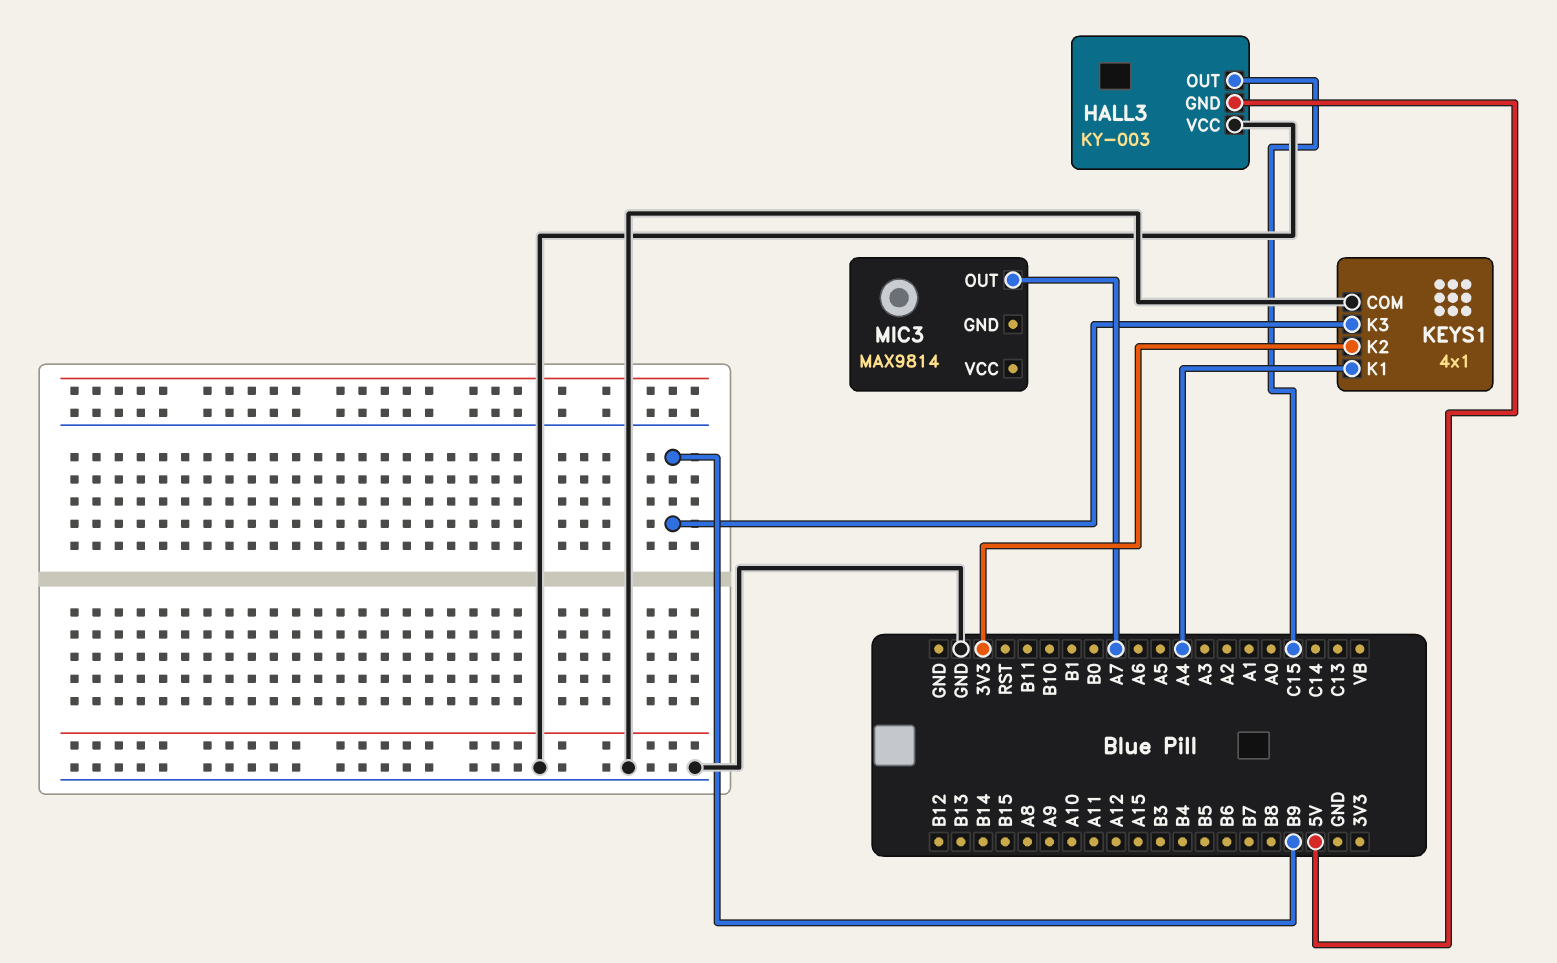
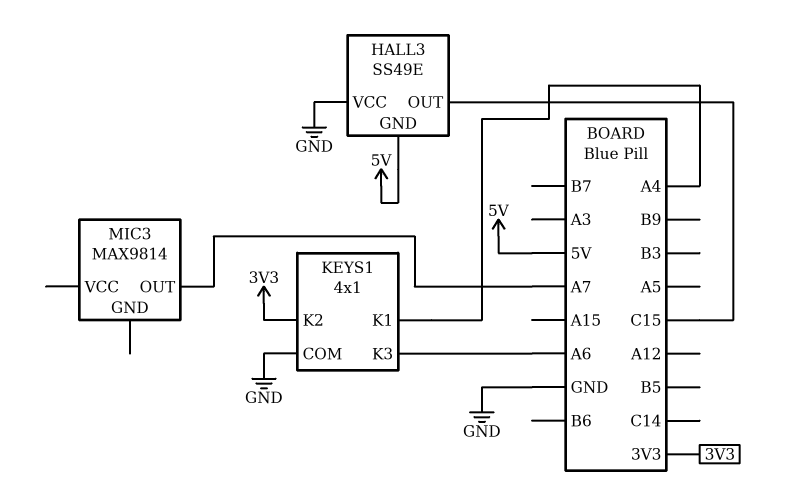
HALL3: KY-003 -> SS49E
KEYS1 pin K3: B9 -> A6

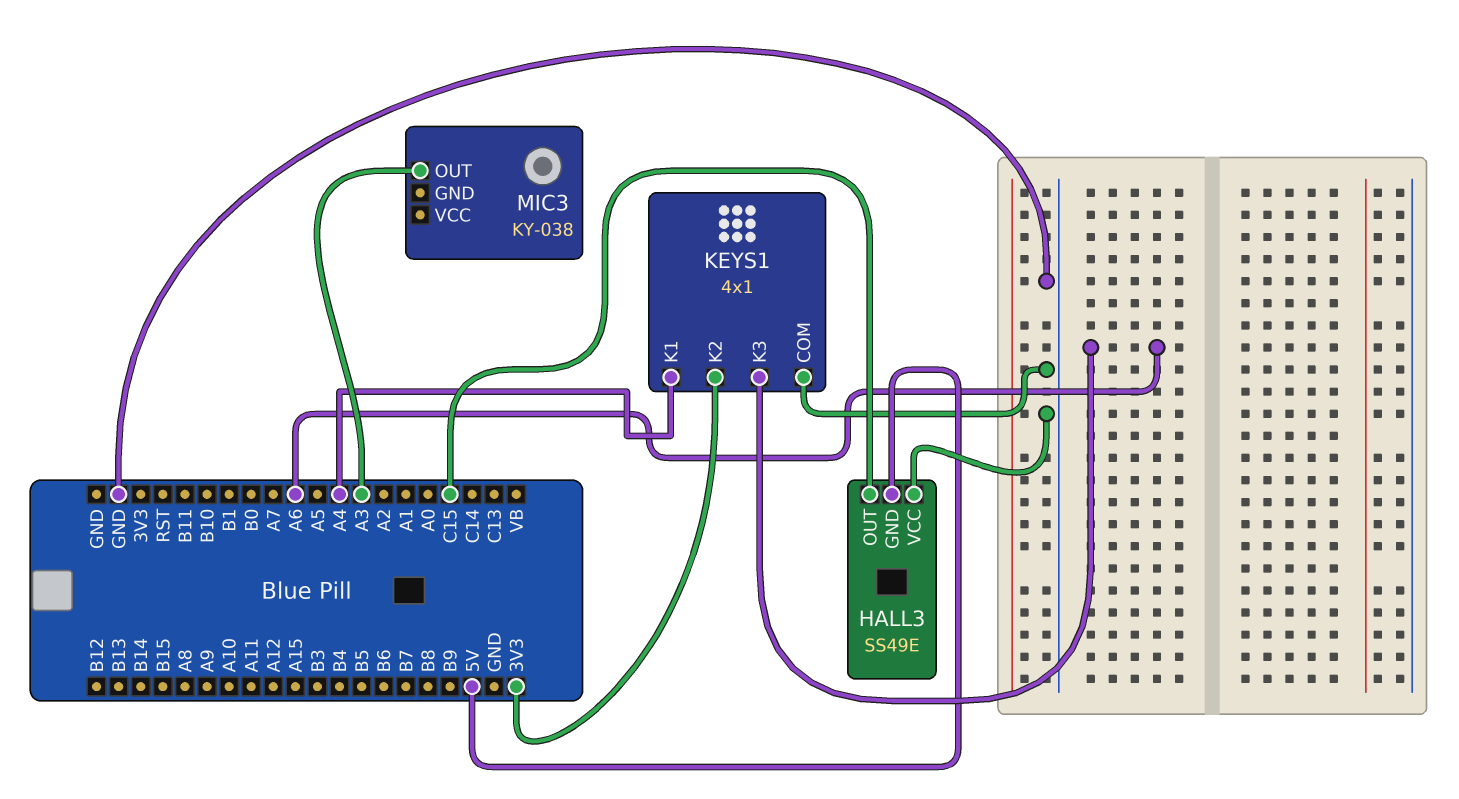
MIC3: MAX9814 -> KY-038
MIC3 pin OUT: A7 -> A3

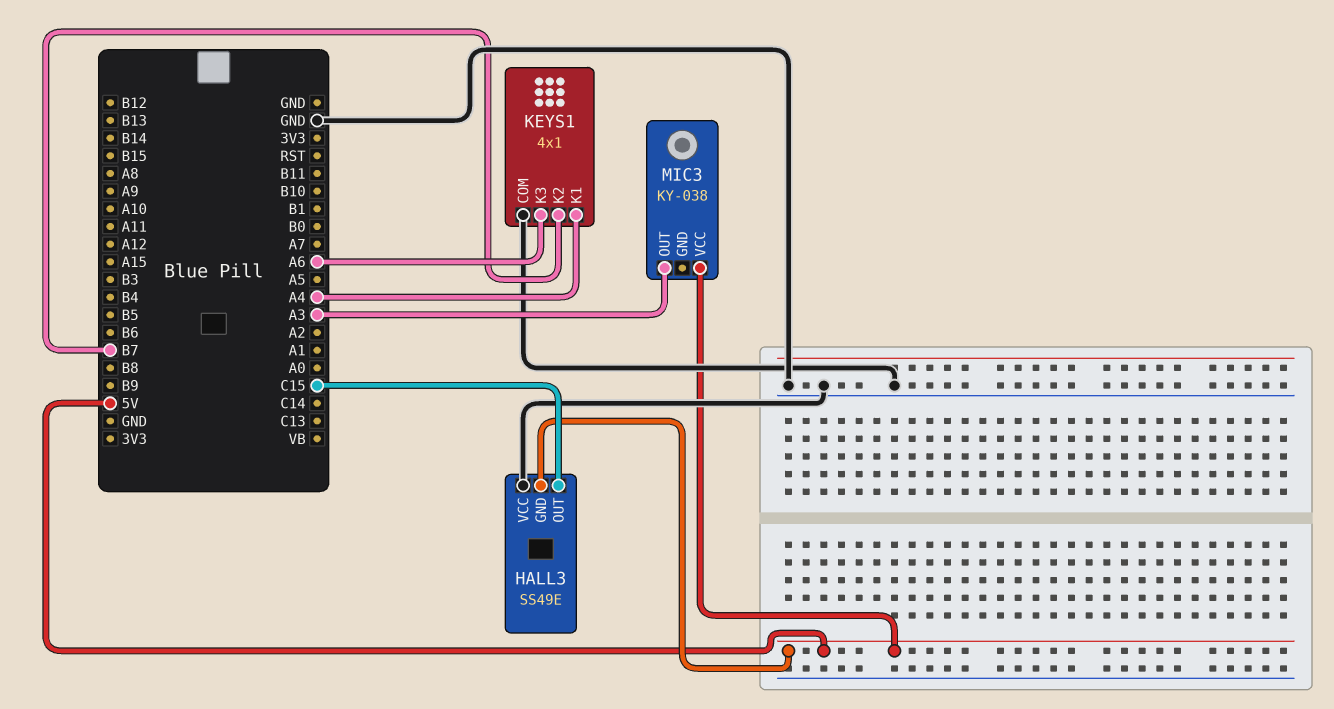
KEYS1 pin K2: 3V3 -> B7
MIC3 pin VCC: none -> 5V

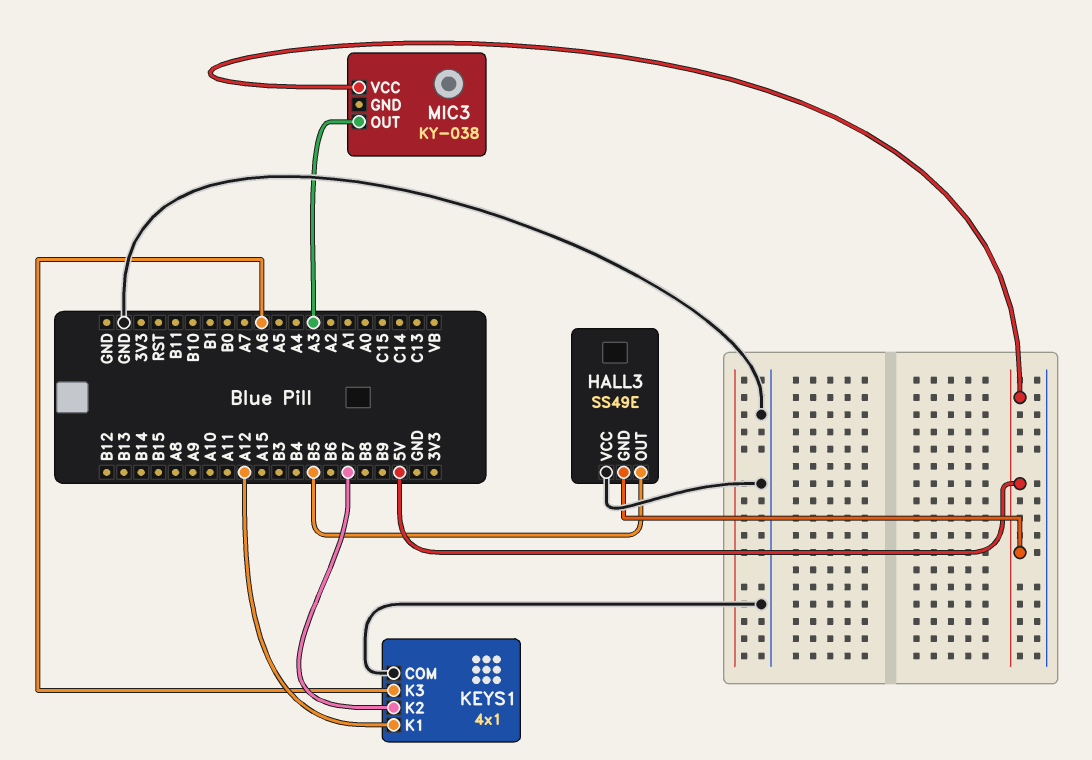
HALL3 pin OUT: C15 -> B5
KEYS1 pin K1: A4 -> A12

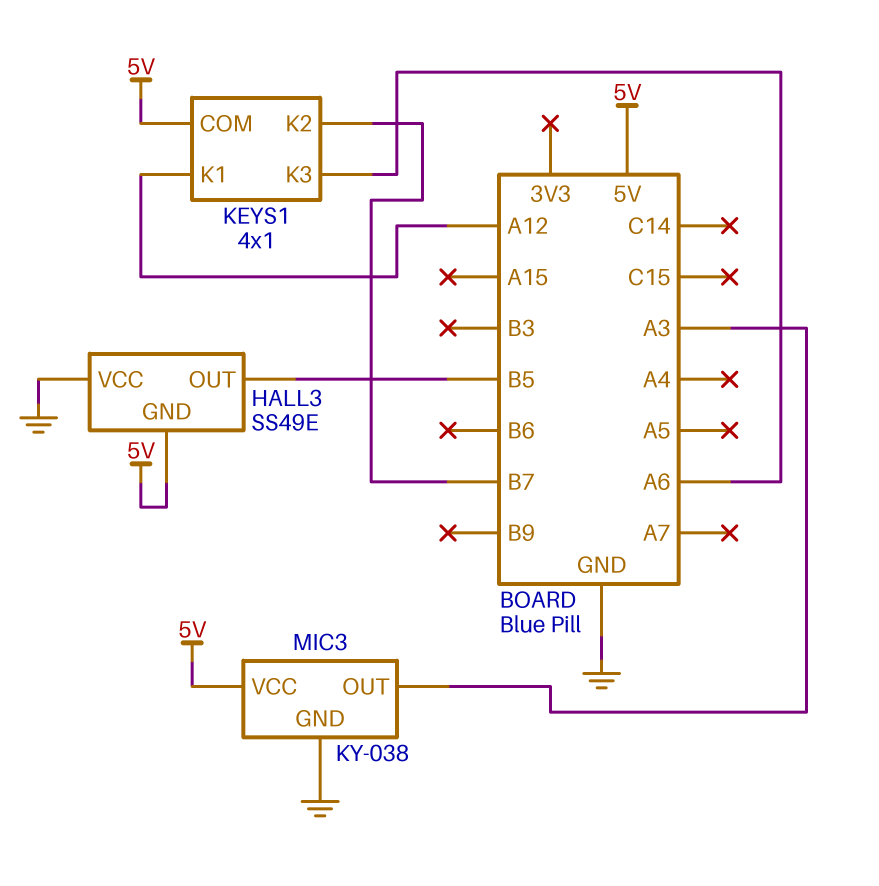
KEYS1 pin COM: GND -> 5V
MIC3 pin GND: none -> GND

